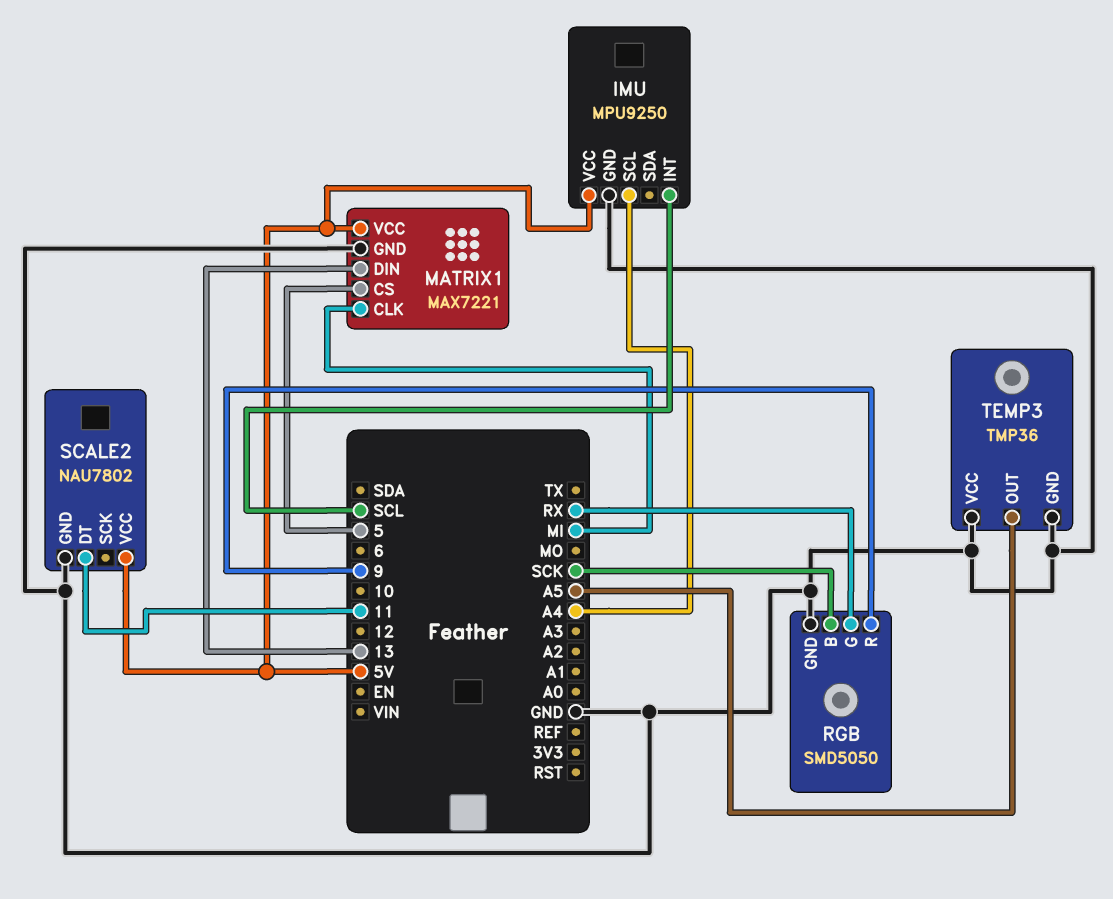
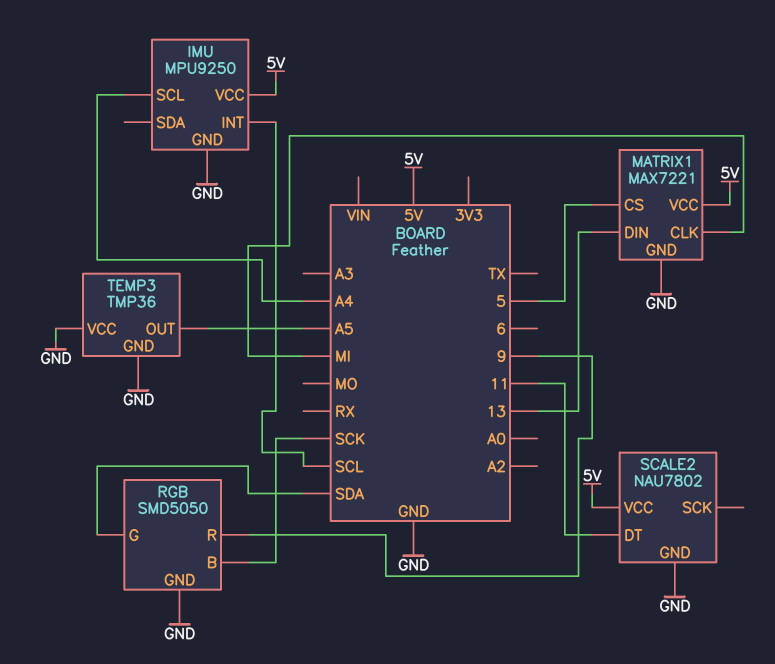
RGB pin G: RX -> SDA

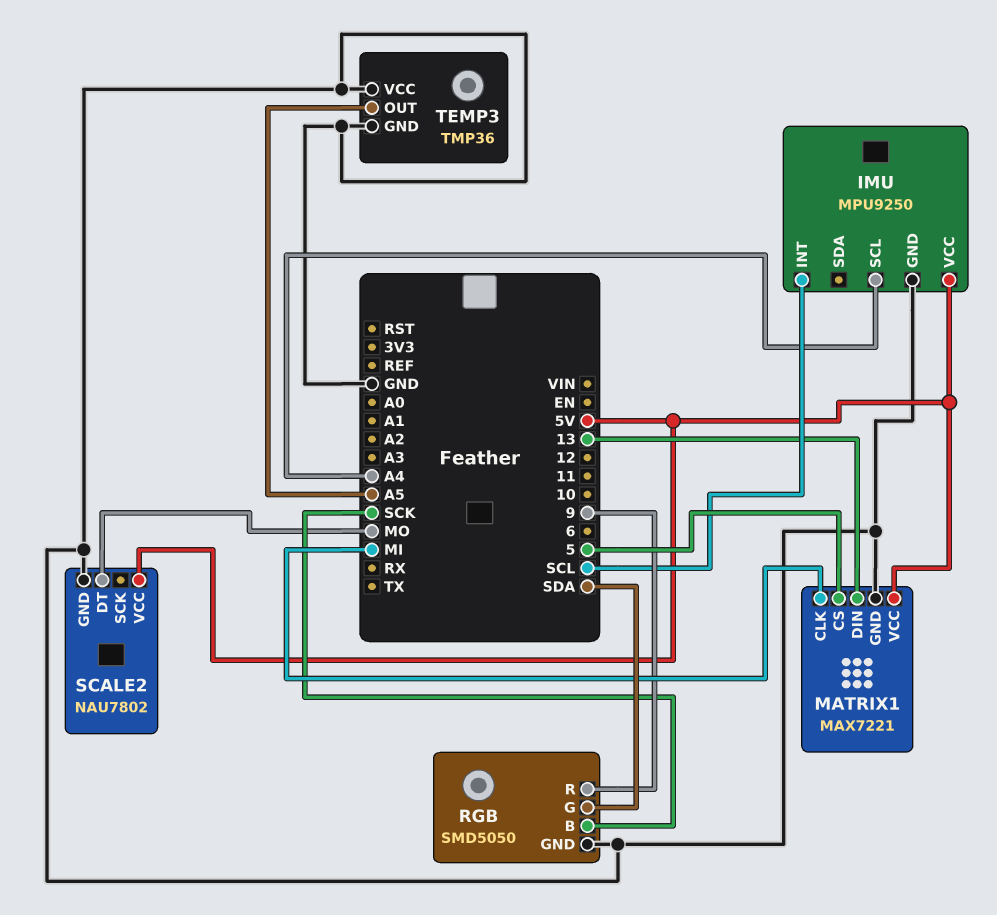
SCALE2 pin DT: 11 -> MO

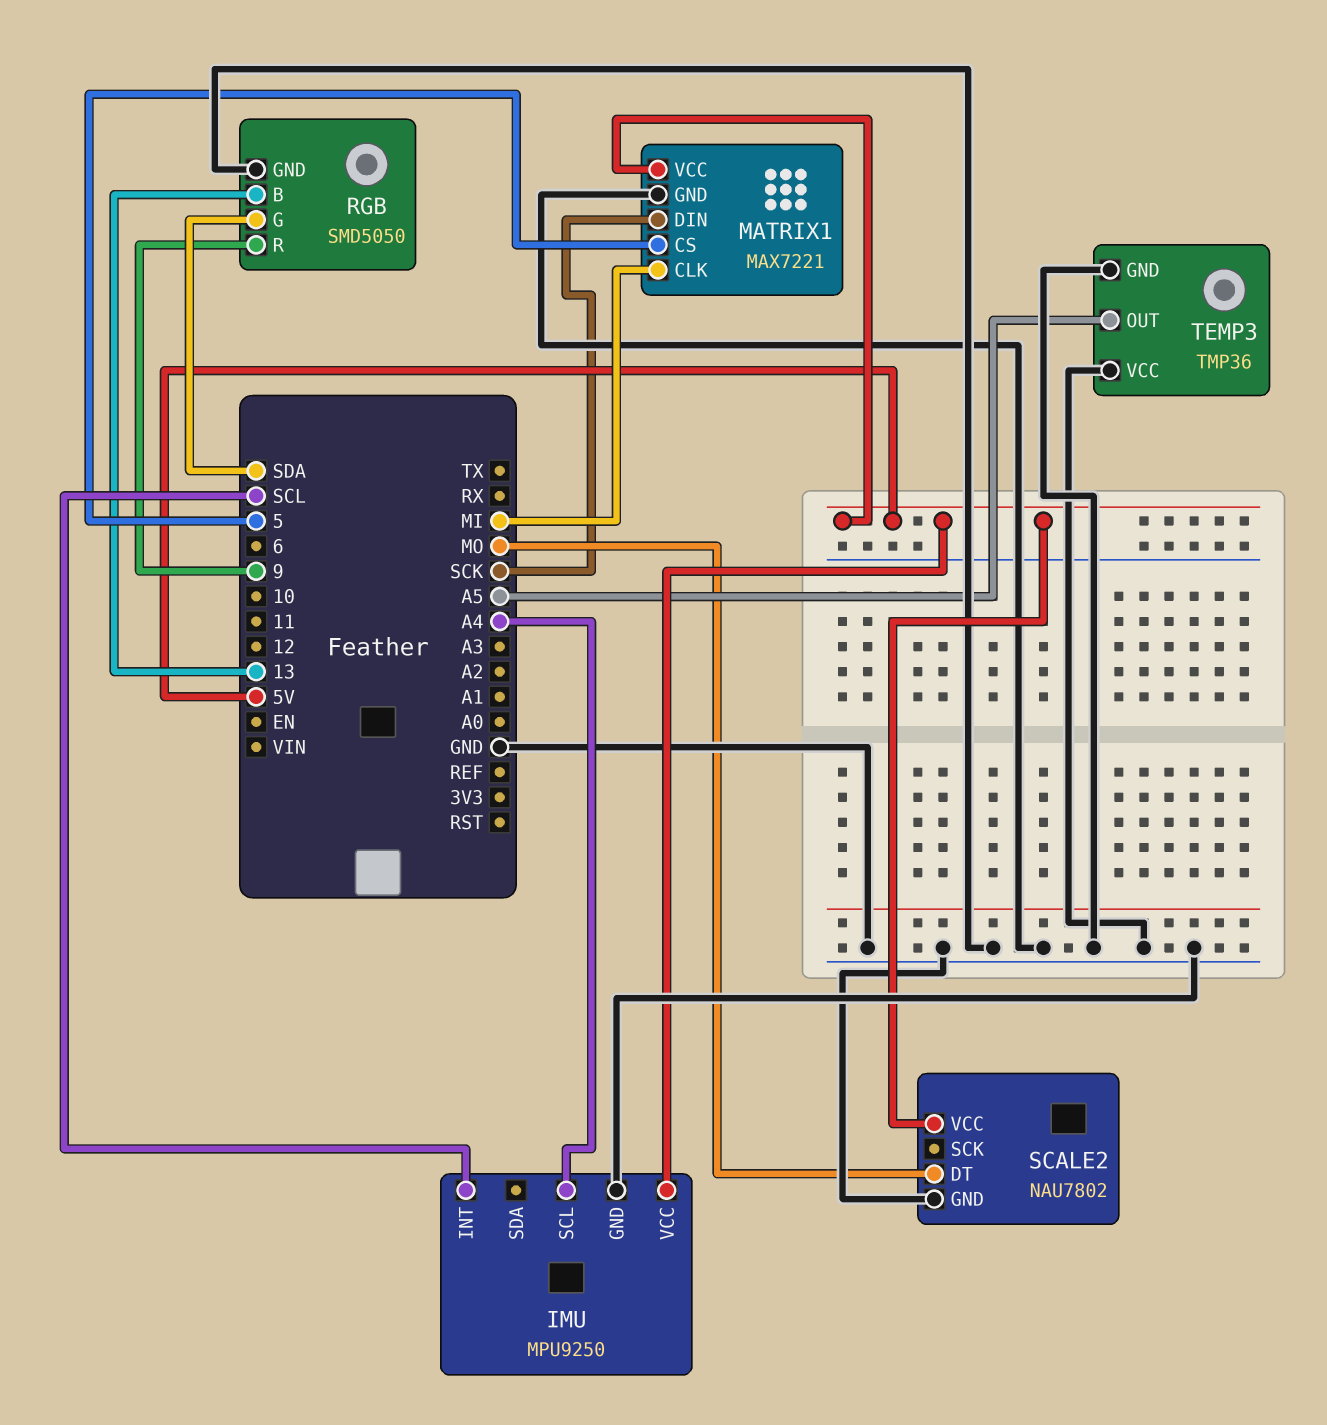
MATRIX1 pin DIN: 13 -> SCK
RGB pin B: SCK -> 13

